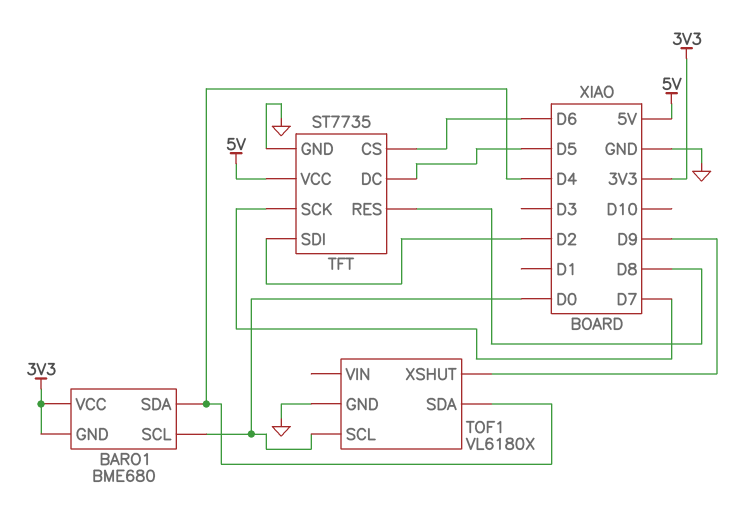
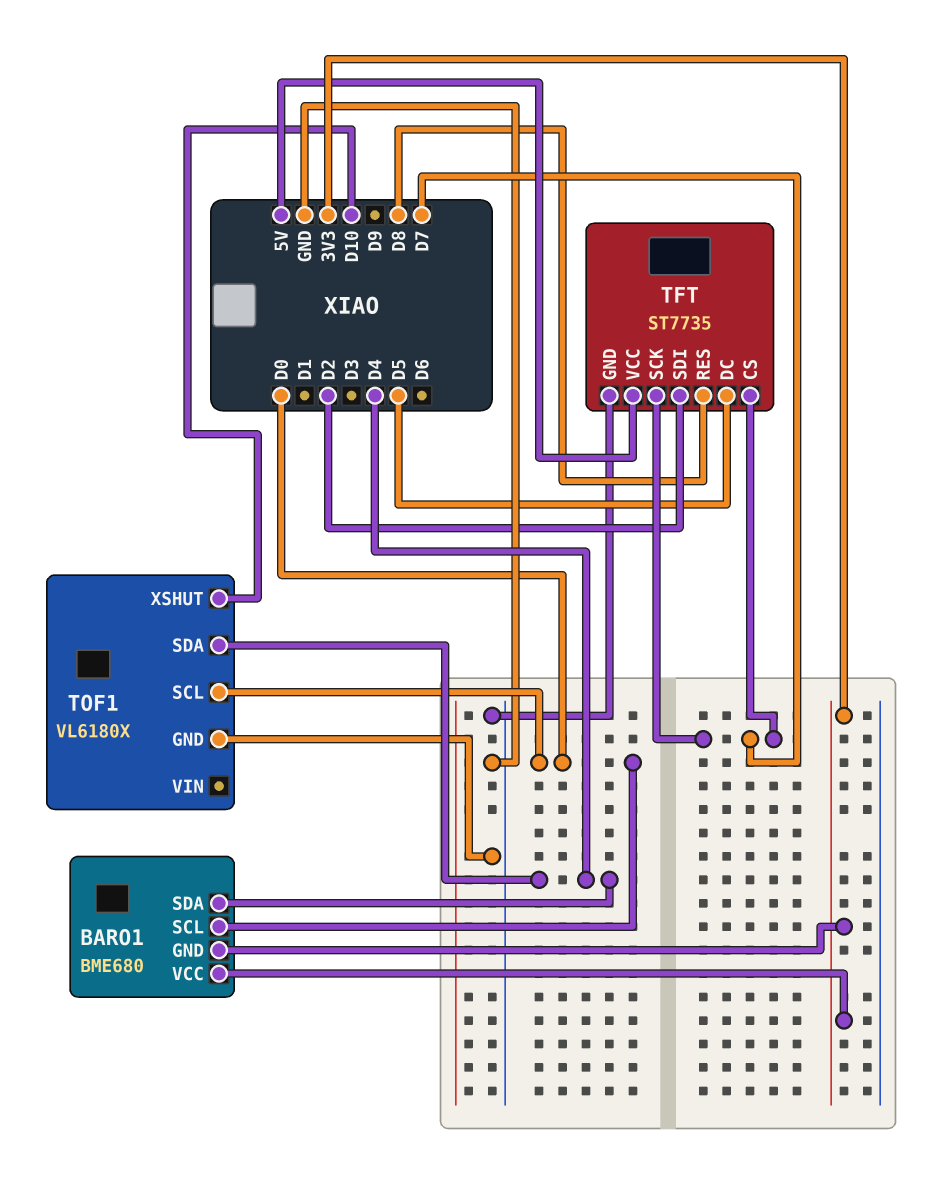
TFT pin CS: D6 -> D7
TOF1 pin XSHUT: D9 -> D10

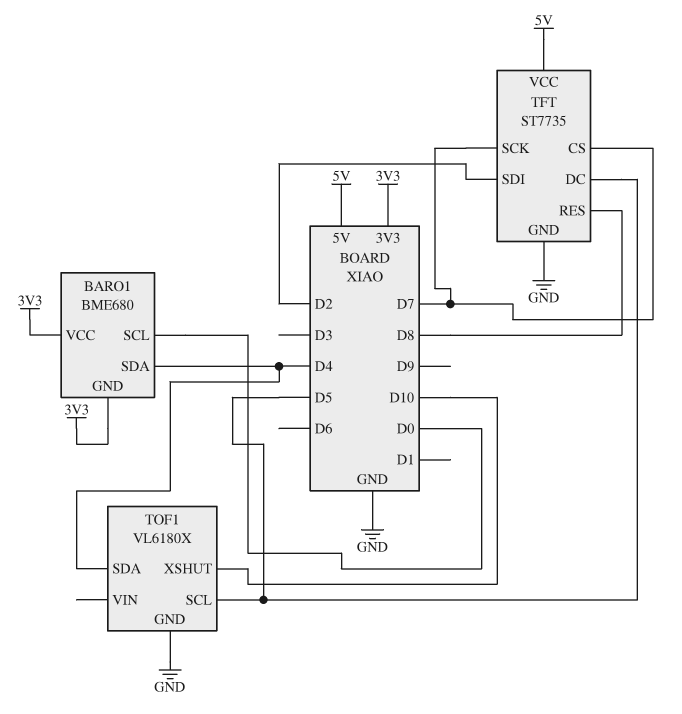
TOF1 pin SCL: D0 -> D5

